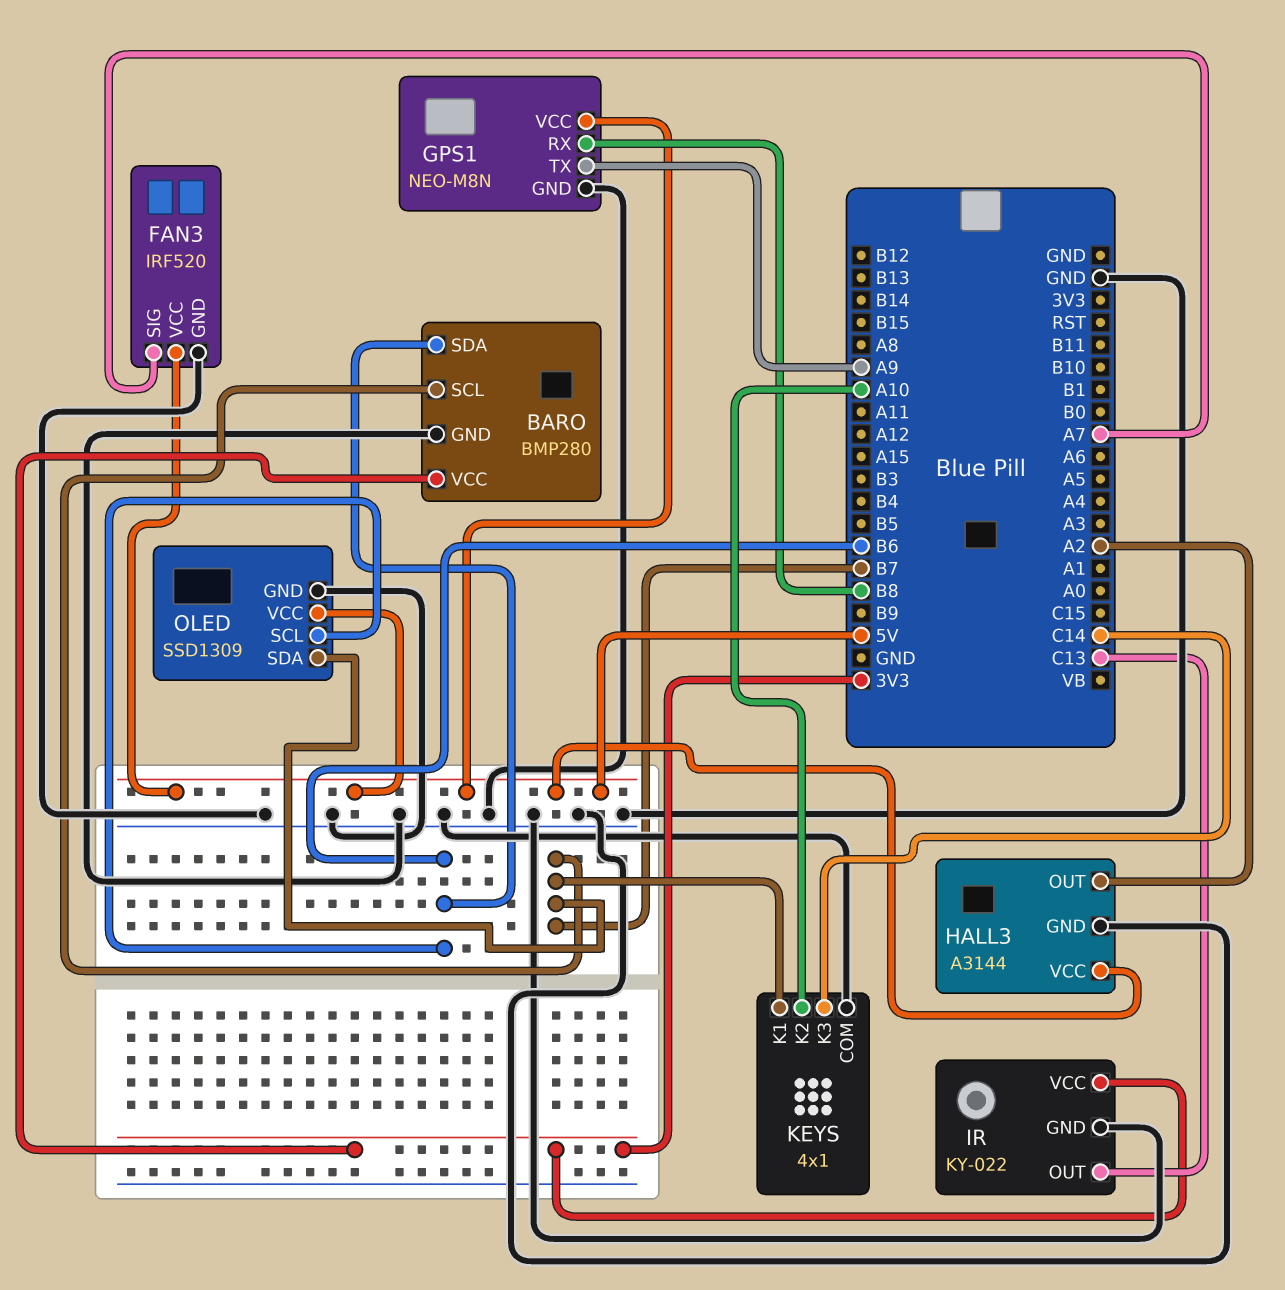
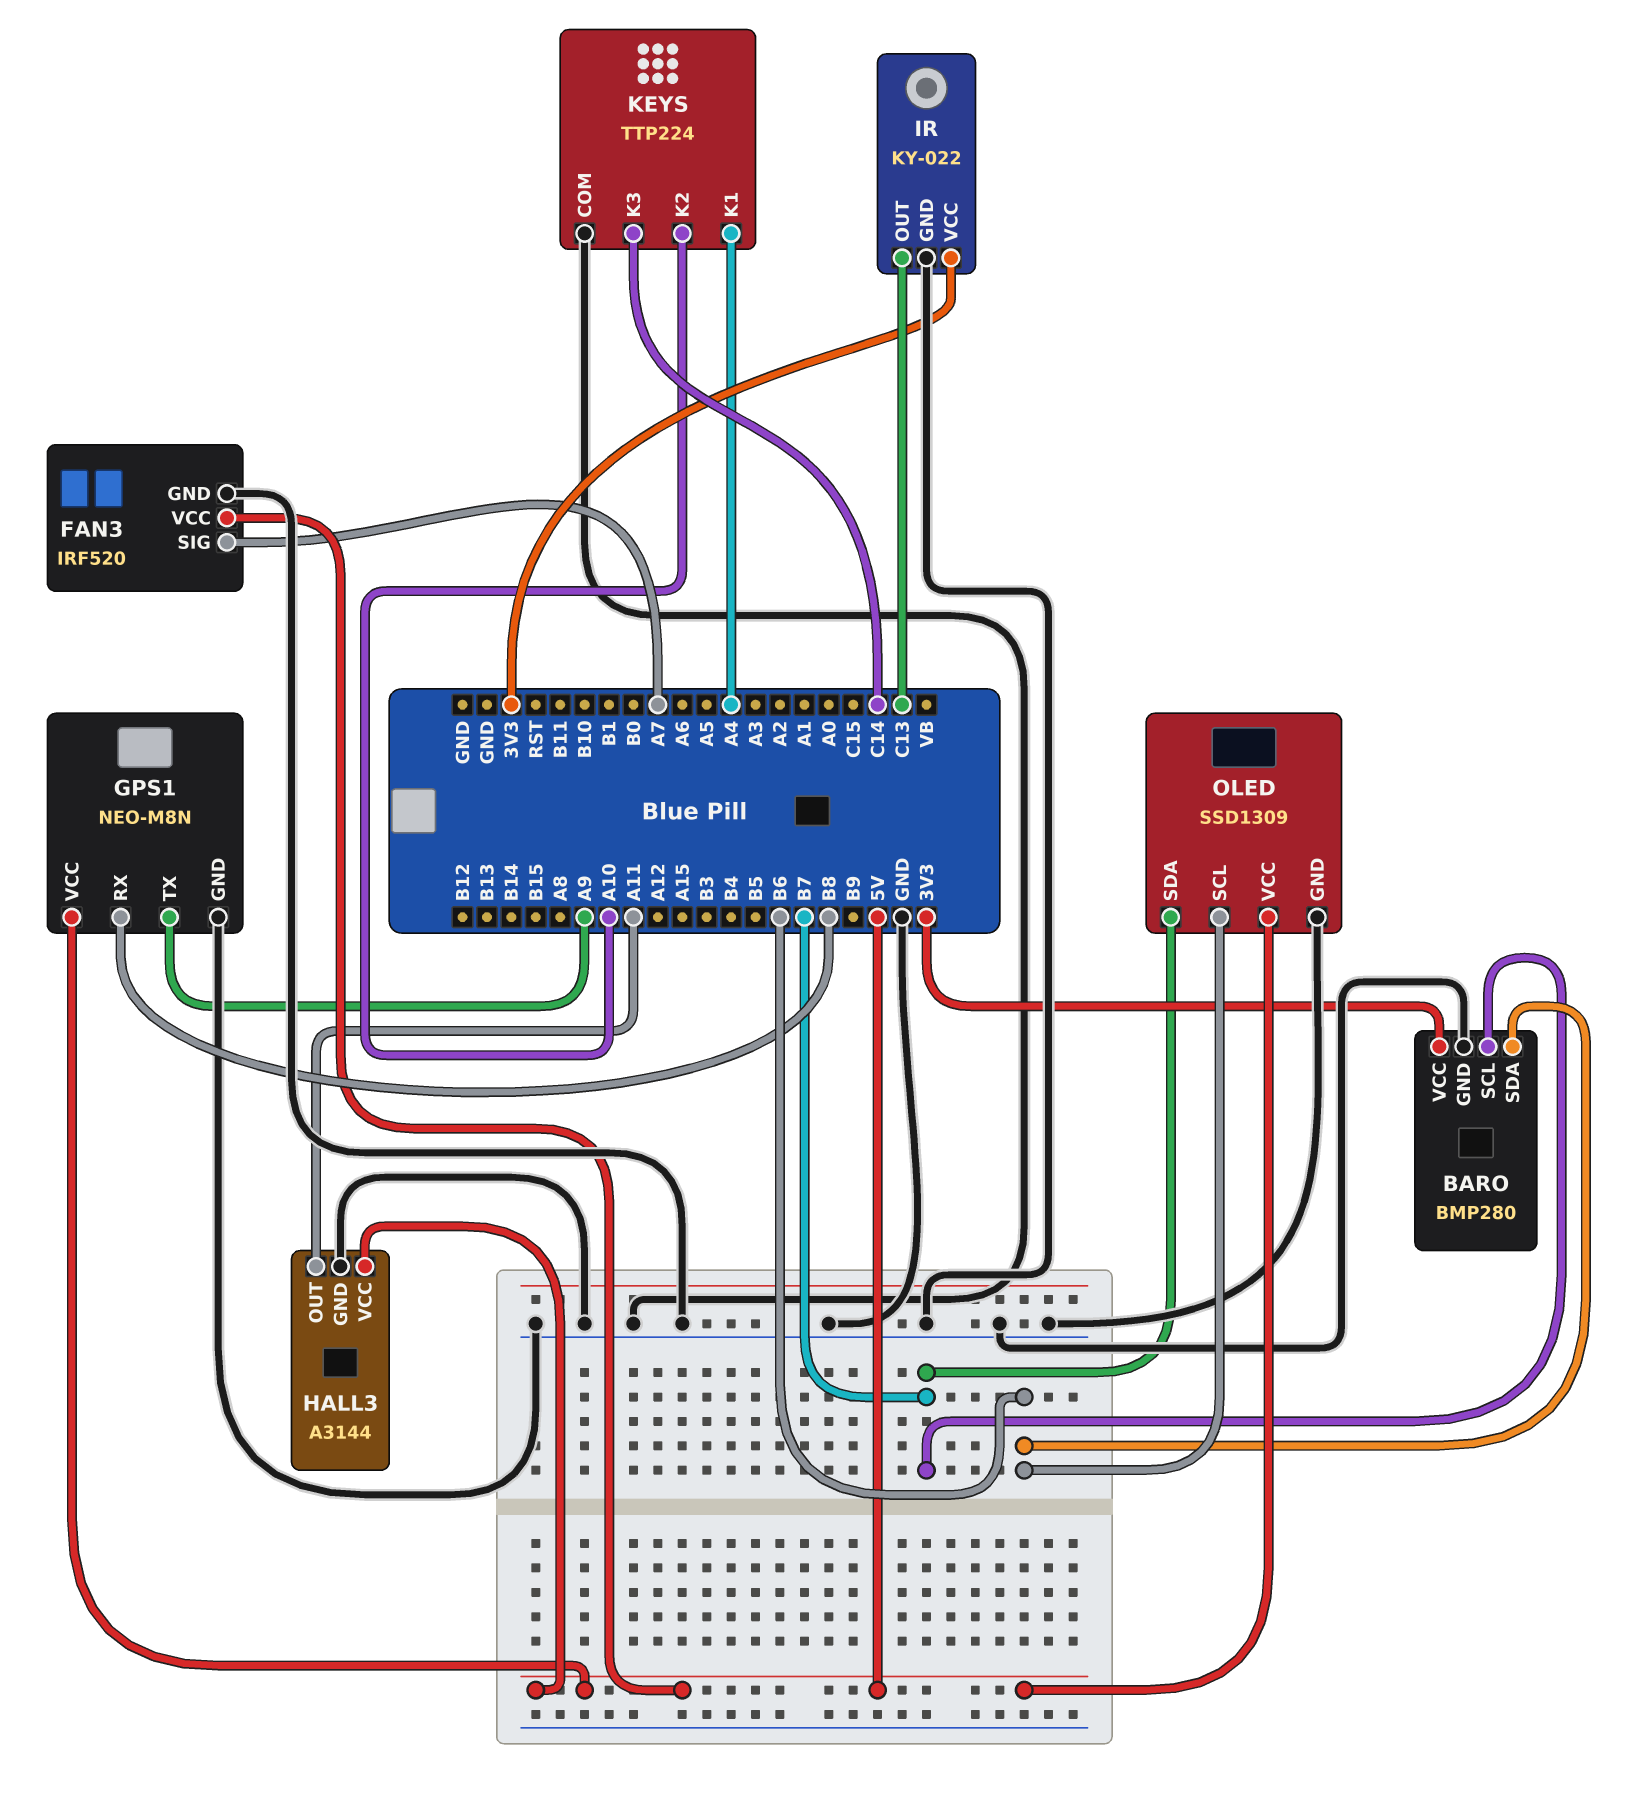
HALL3 pin OUT: A2 -> A11
KEYS: 4x1 -> TTP224
KEYS pin K1: B7 -> A4

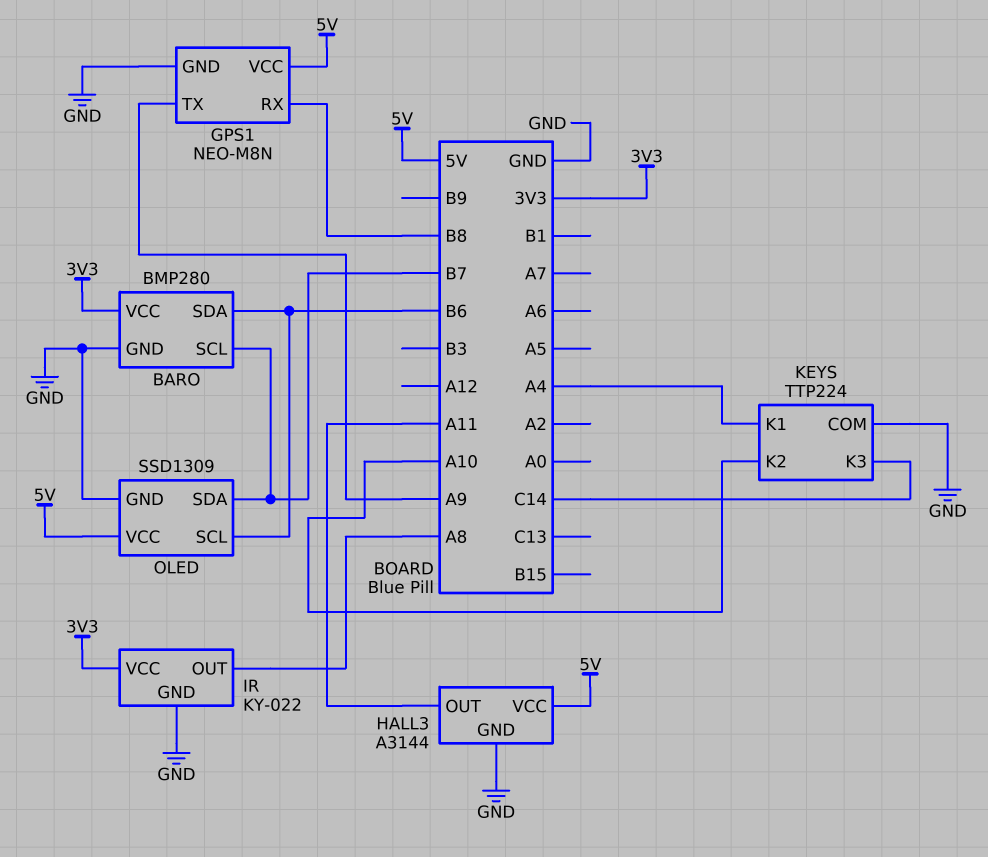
FAN3: IRF520 -> none
FAN3 pin GND: GND -> none
FAN3 pin SIG: A7 -> none
FAN3 pin VCC: 5V -> none
IR pin OUT: C13 -> A8

